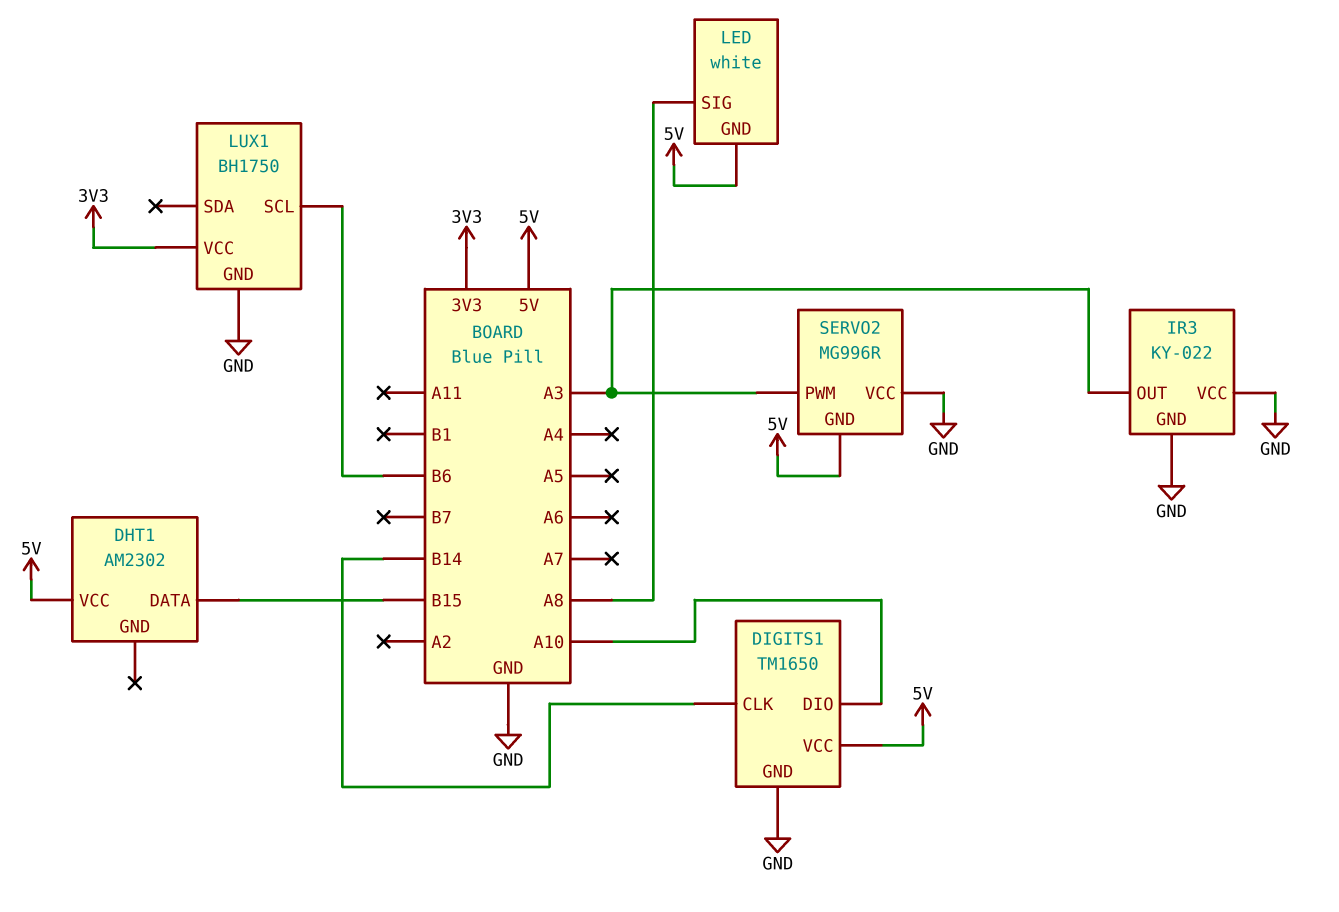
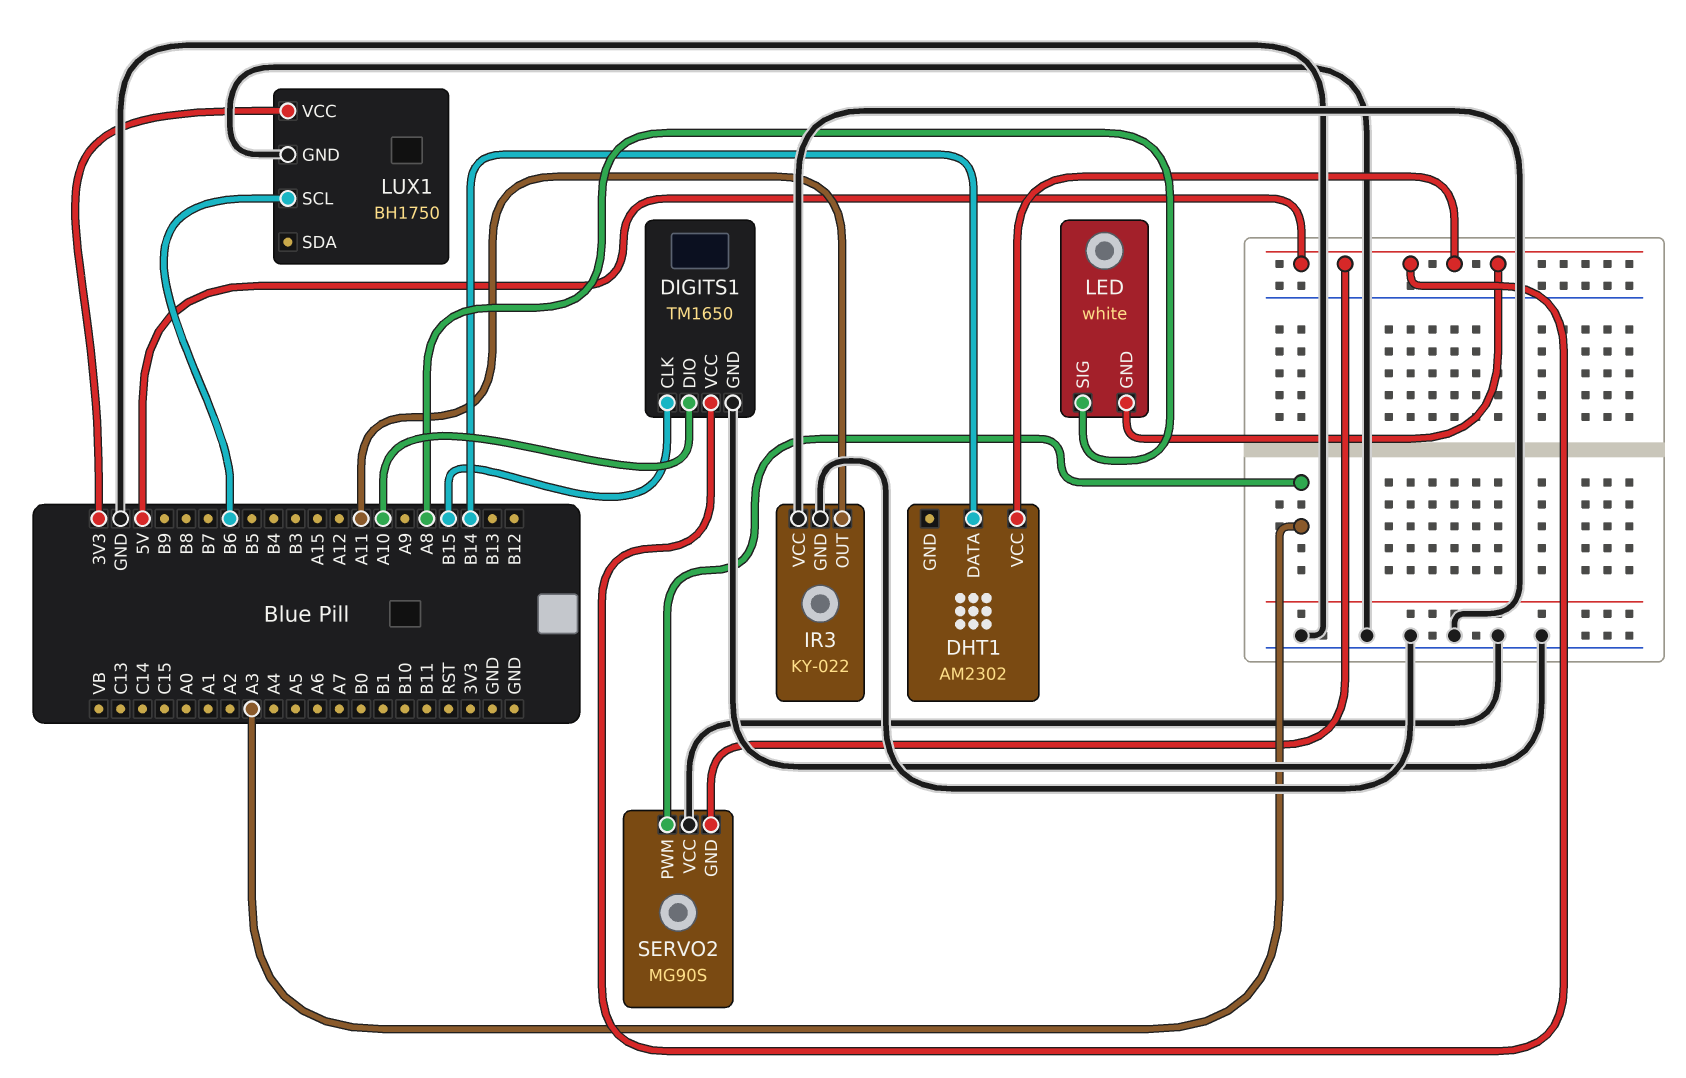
DHT1 pin DATA: B15 -> B14
DIGITS1 pin CLK: B14 -> B15
IR3 pin OUT: A3 -> A11
SERVO2: MG996R -> MG90S

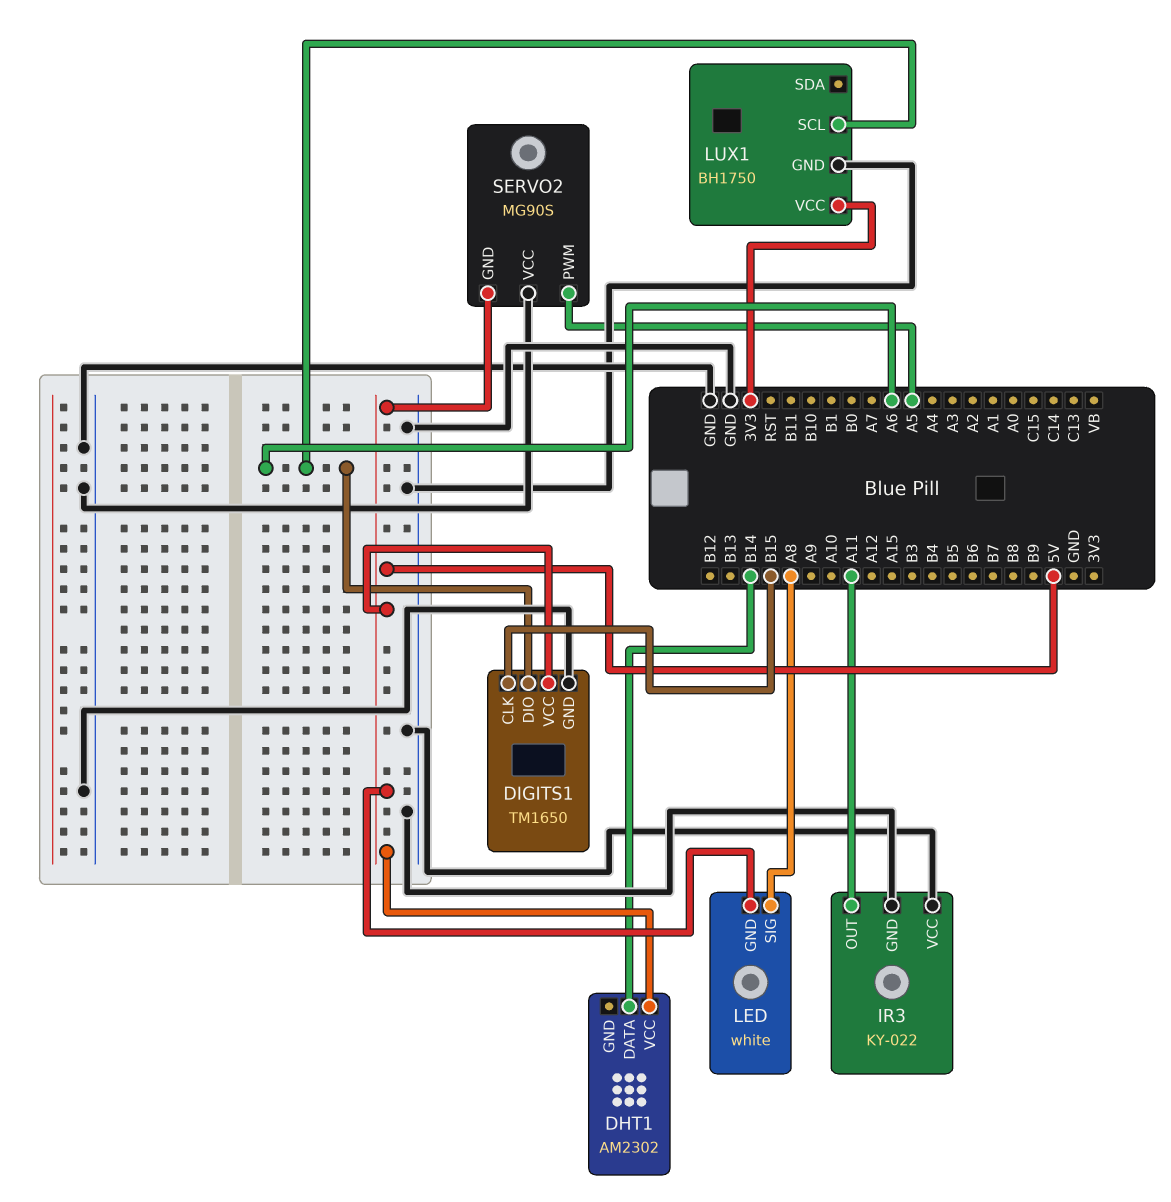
DIGITS1 pin DIO: A10 -> A6
LUX1 pin SCL: B6 -> A6
SERVO2 pin PWM: A3 -> A5

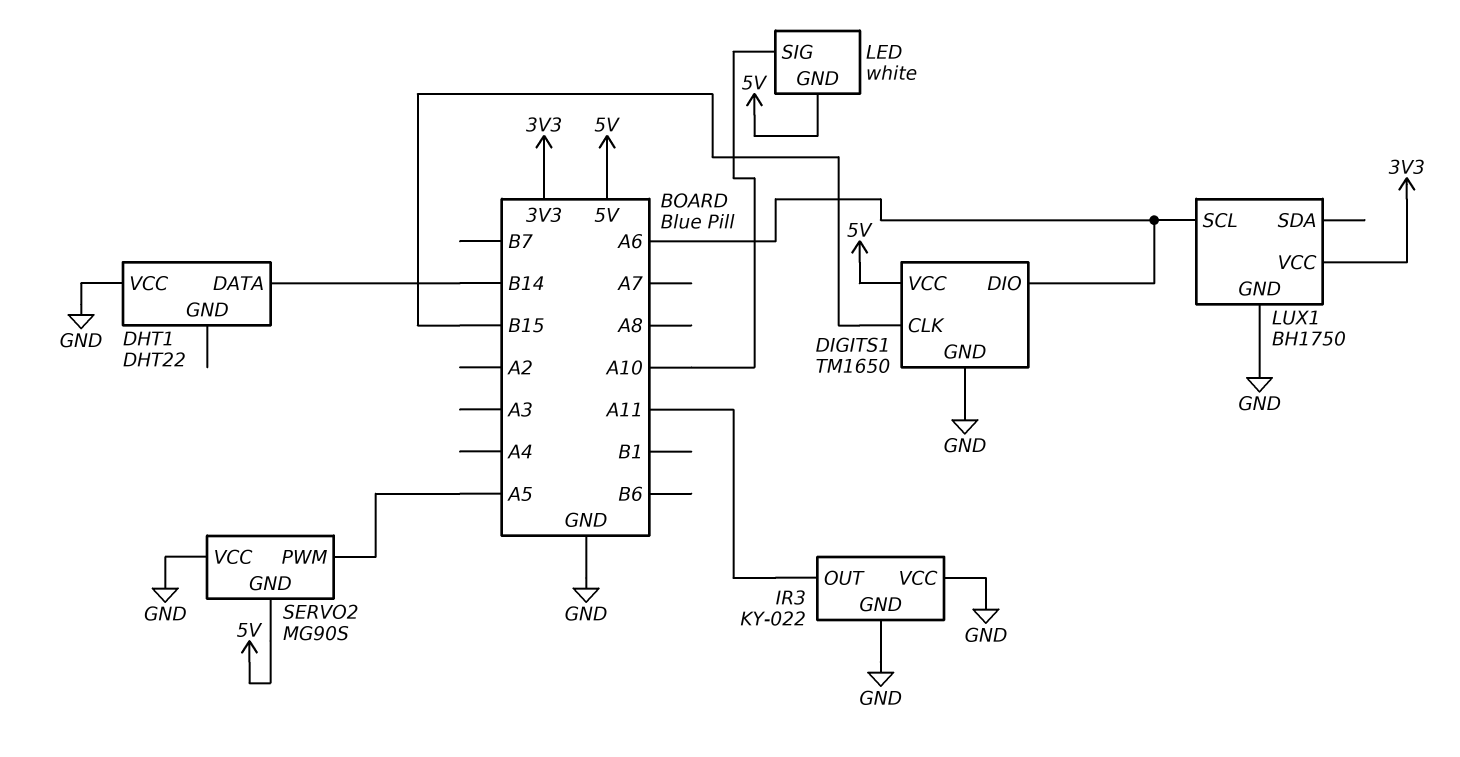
DHT1: AM2302 -> DHT22
DHT1 pin VCC: 5V -> GND
LED pin SIG: A8 -> A10

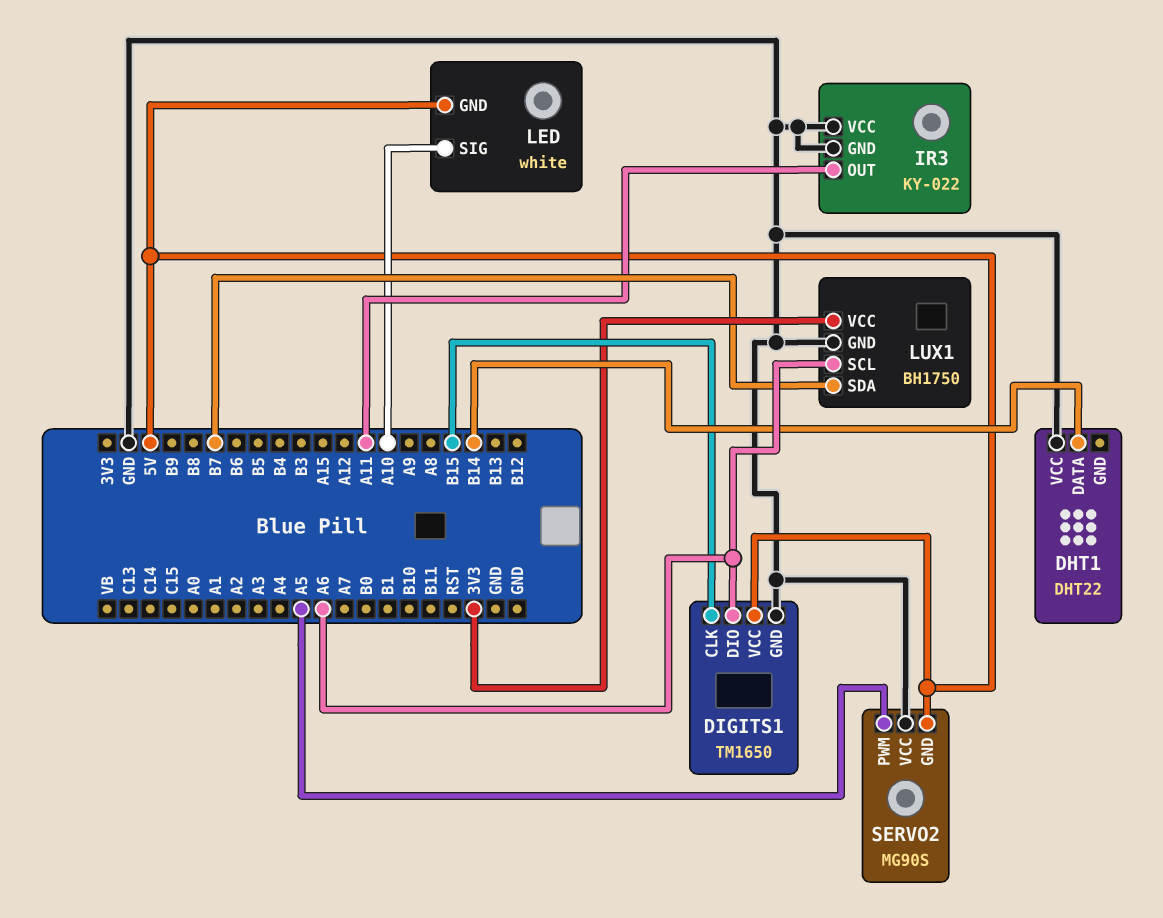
LUX1 pin SDA: none -> B7

